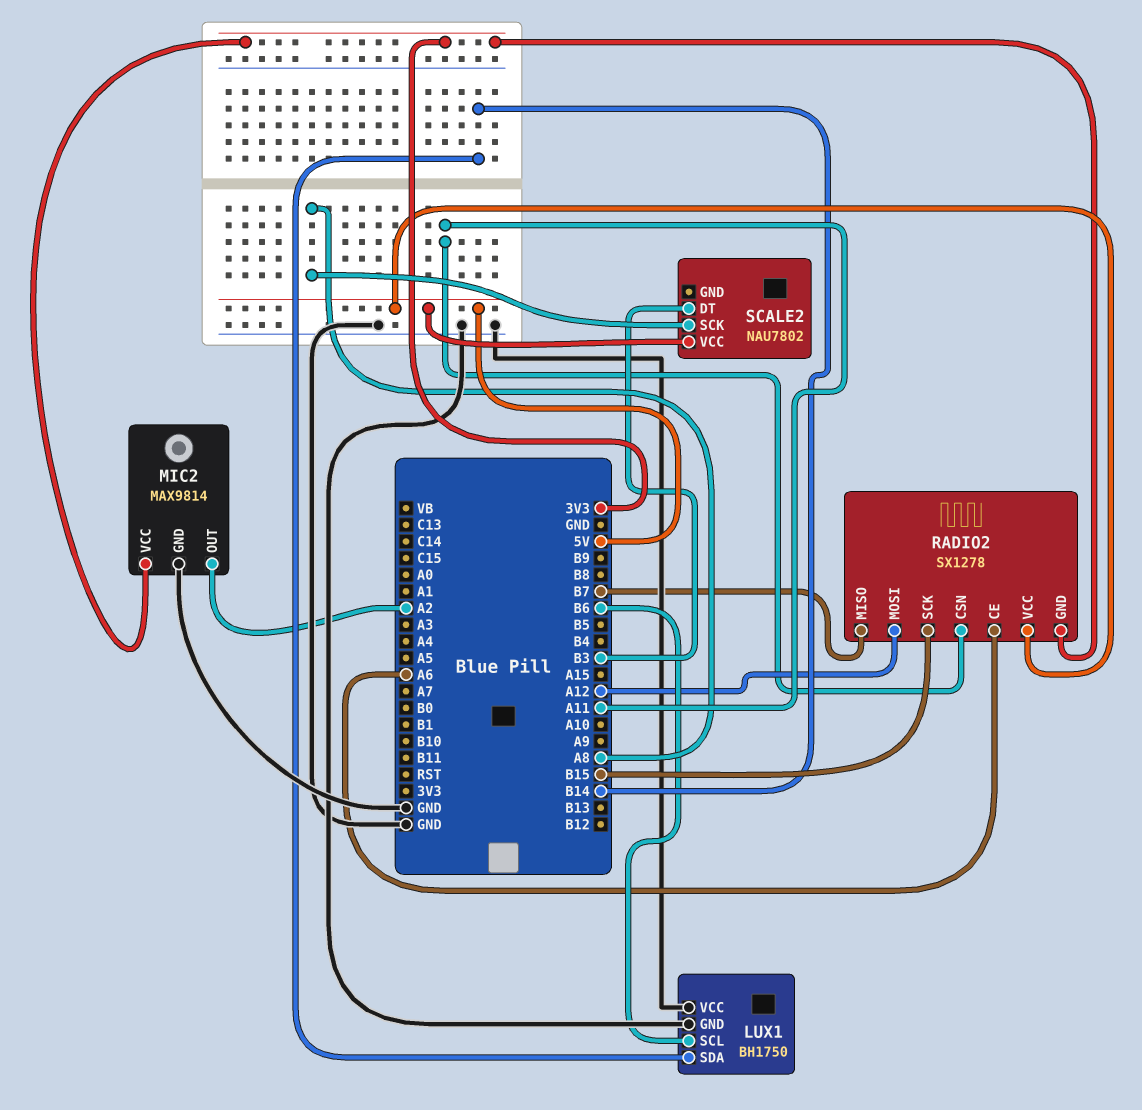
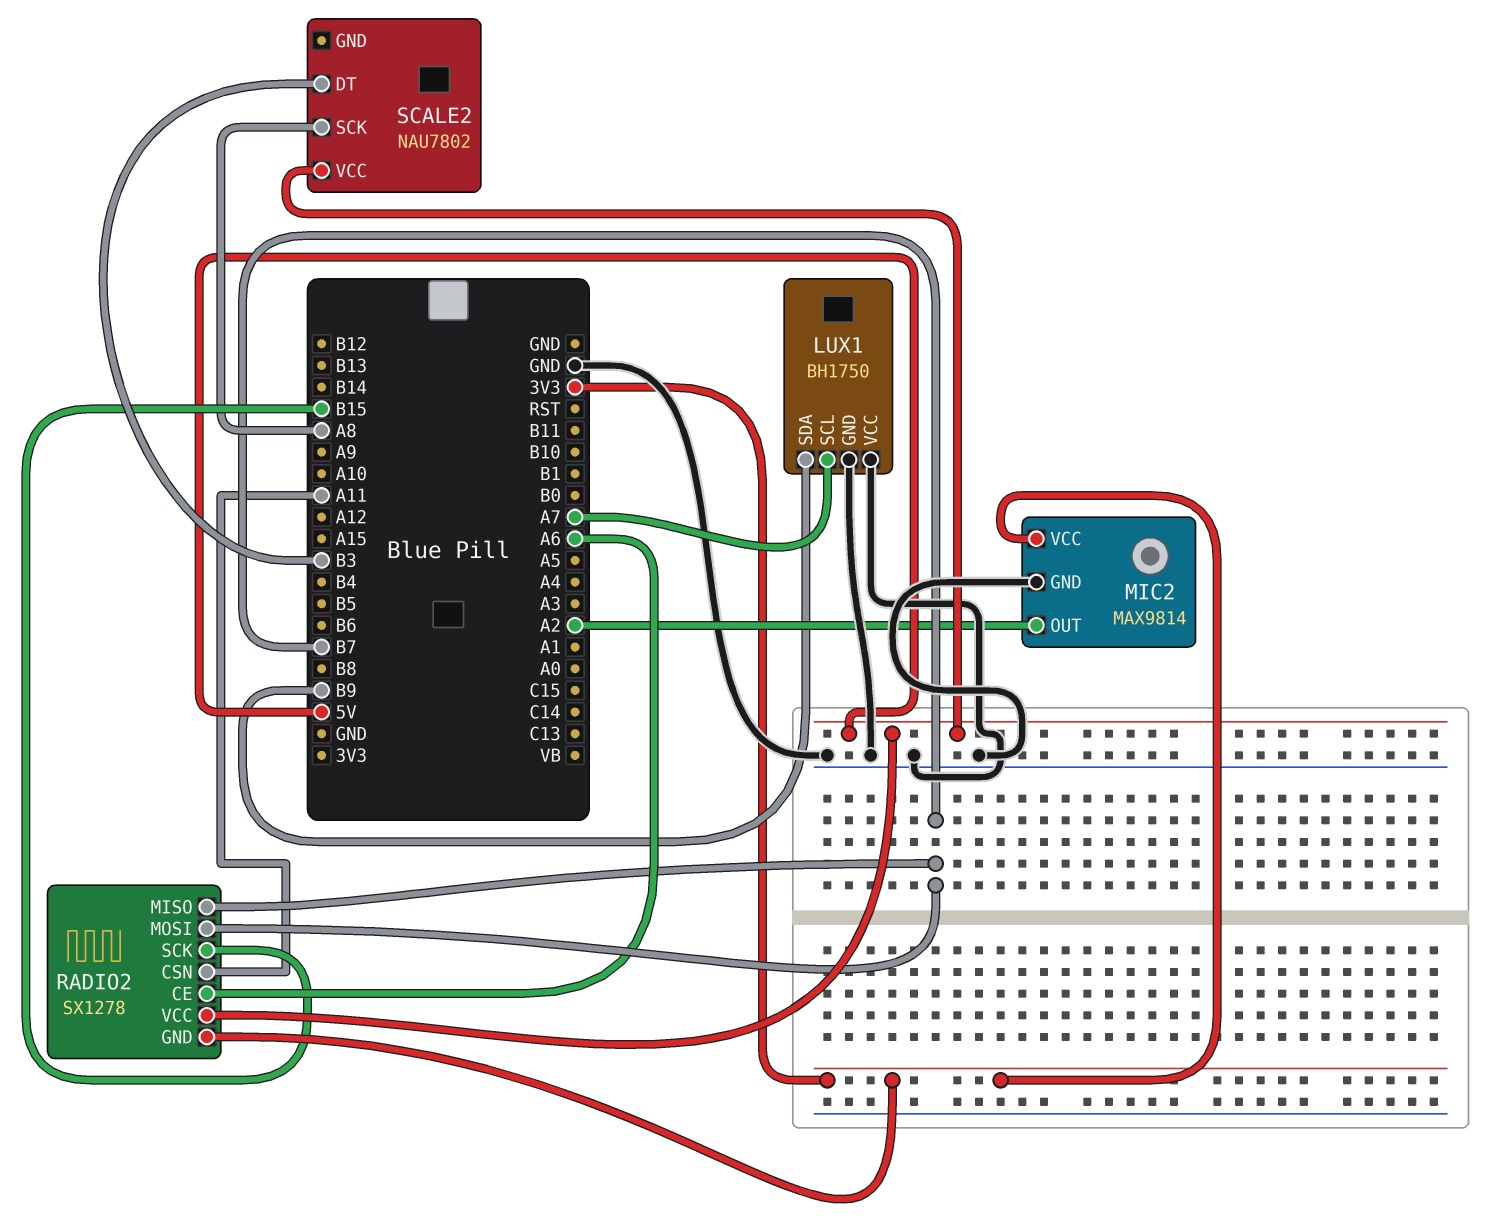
LUX1 pin SCL: B6 -> A7
LUX1 pin SDA: B14 -> B9
RADIO2 pin MOSI: A12 -> B7

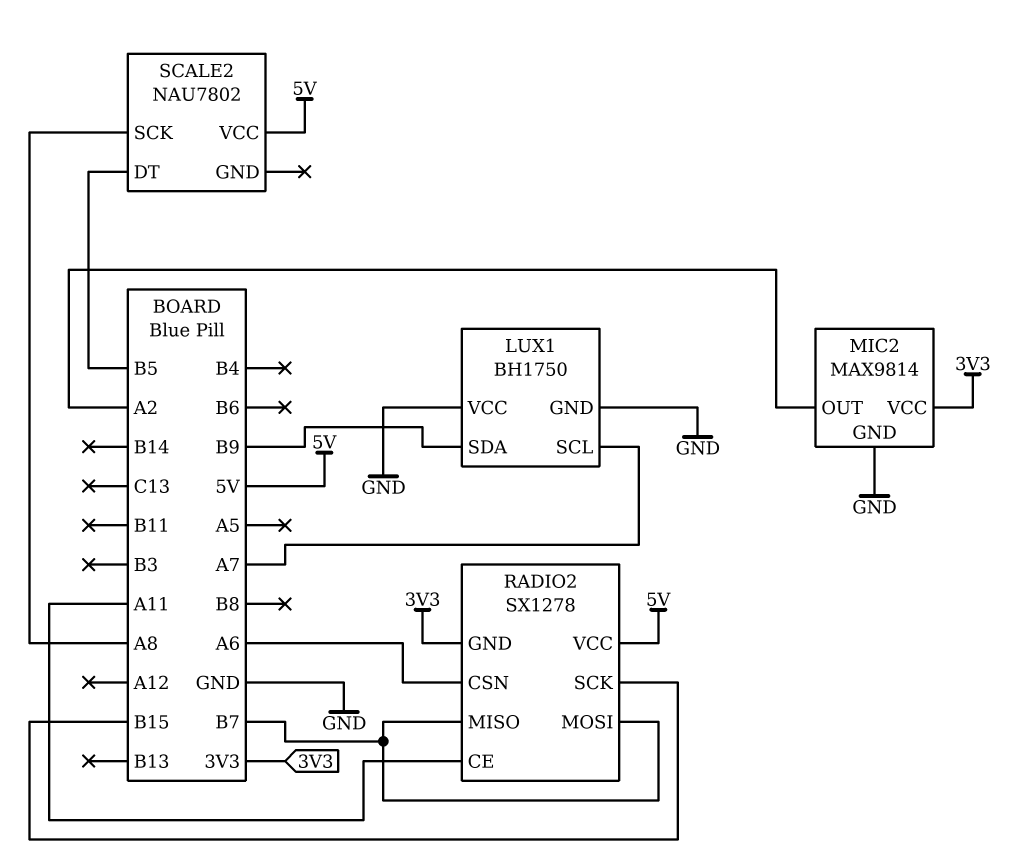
RADIO2 pin CE: A6 -> A11
RADIO2 pin CSN: A11 -> A6
SCALE2 pin DT: B3 -> B5

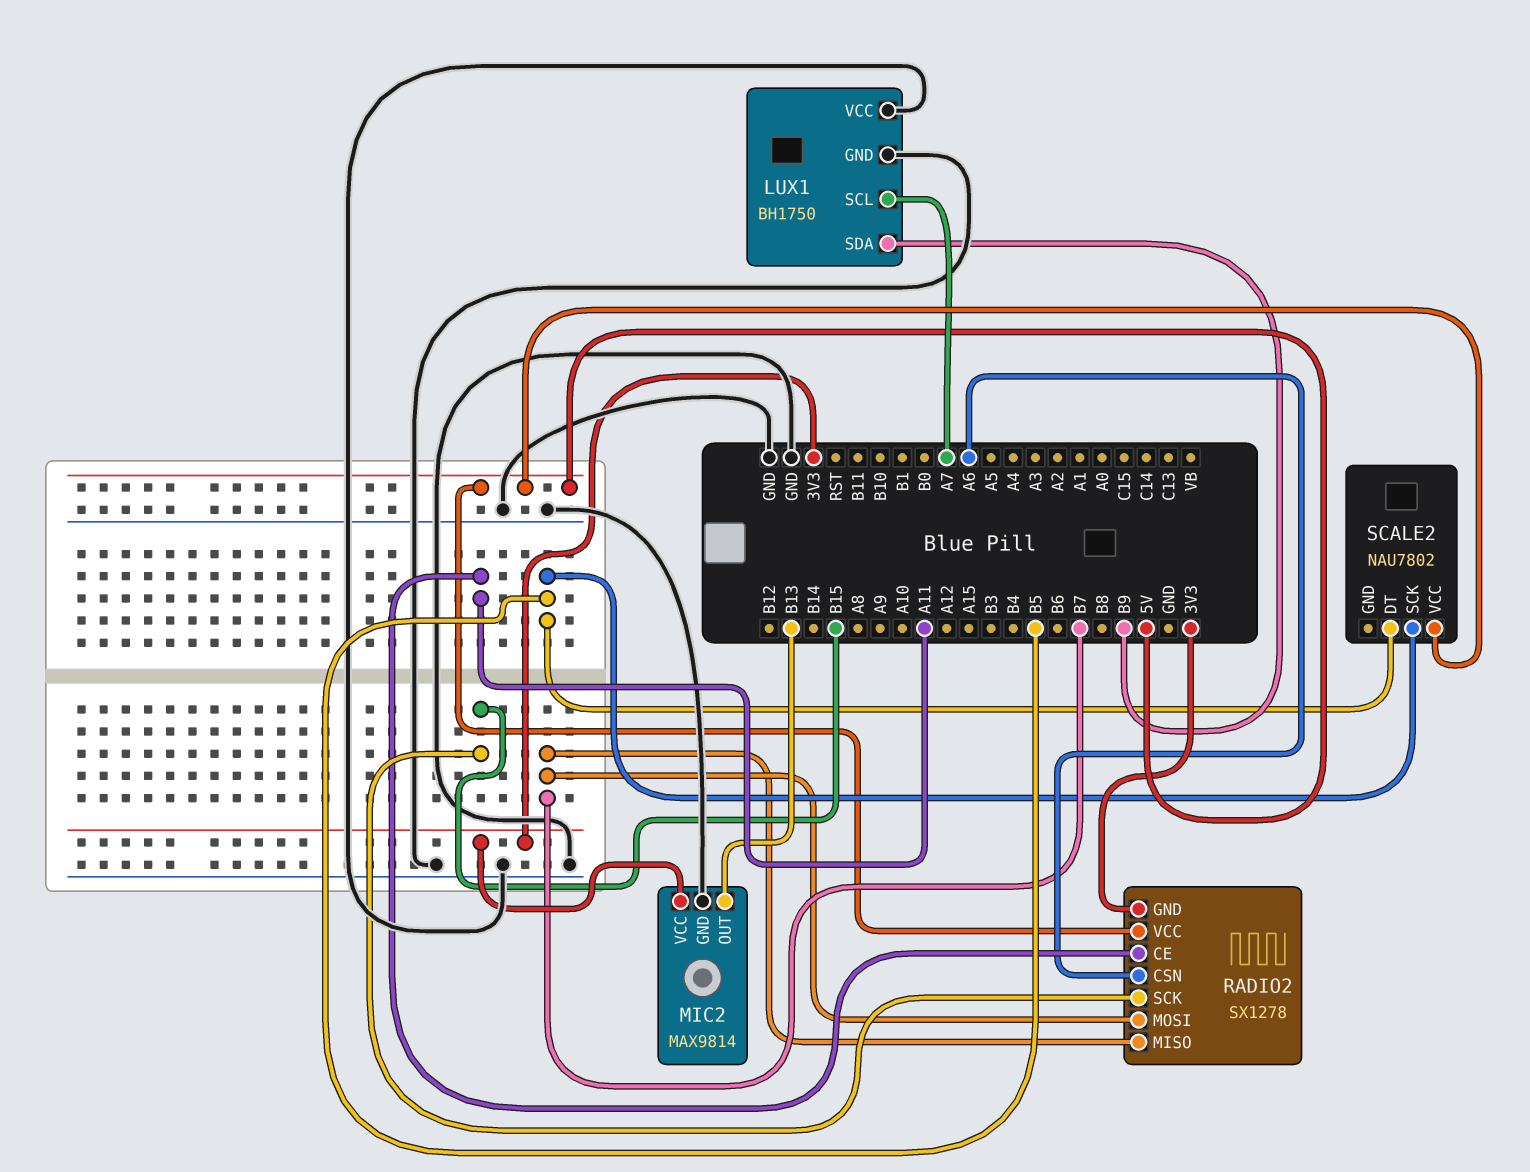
MIC2 pin OUT: A2 -> B13
SCALE2 pin SCK: A8 -> B5

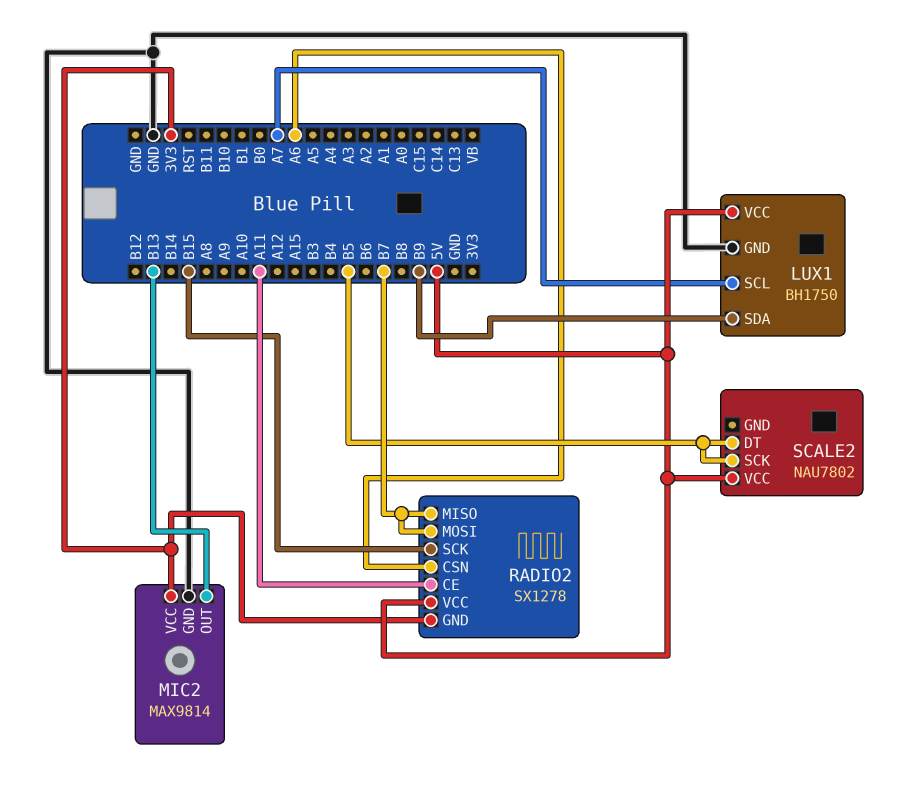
LUX1 pin VCC: GND -> 5V

